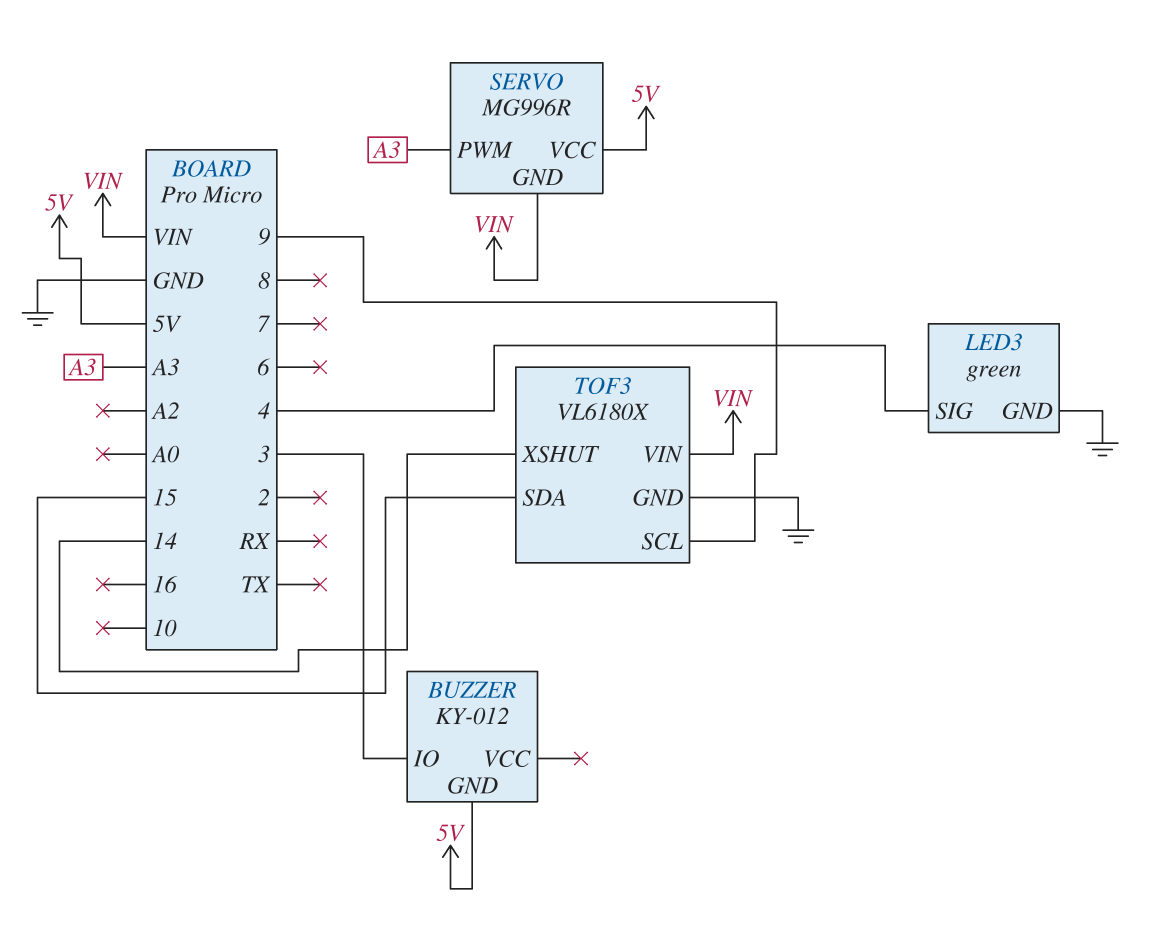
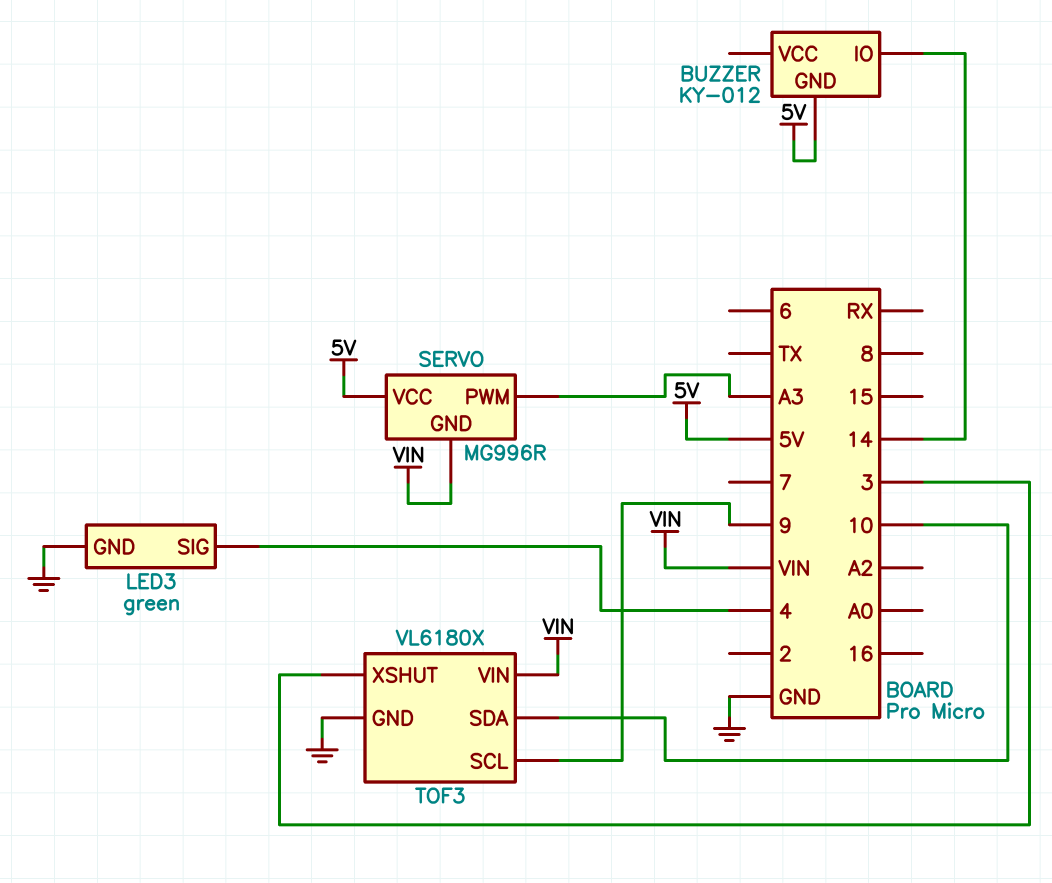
BUZZER pin IO: 3 -> 14
TOF3 pin SDA: 15 -> 10
TOF3 pin XSHUT: 14 -> 3

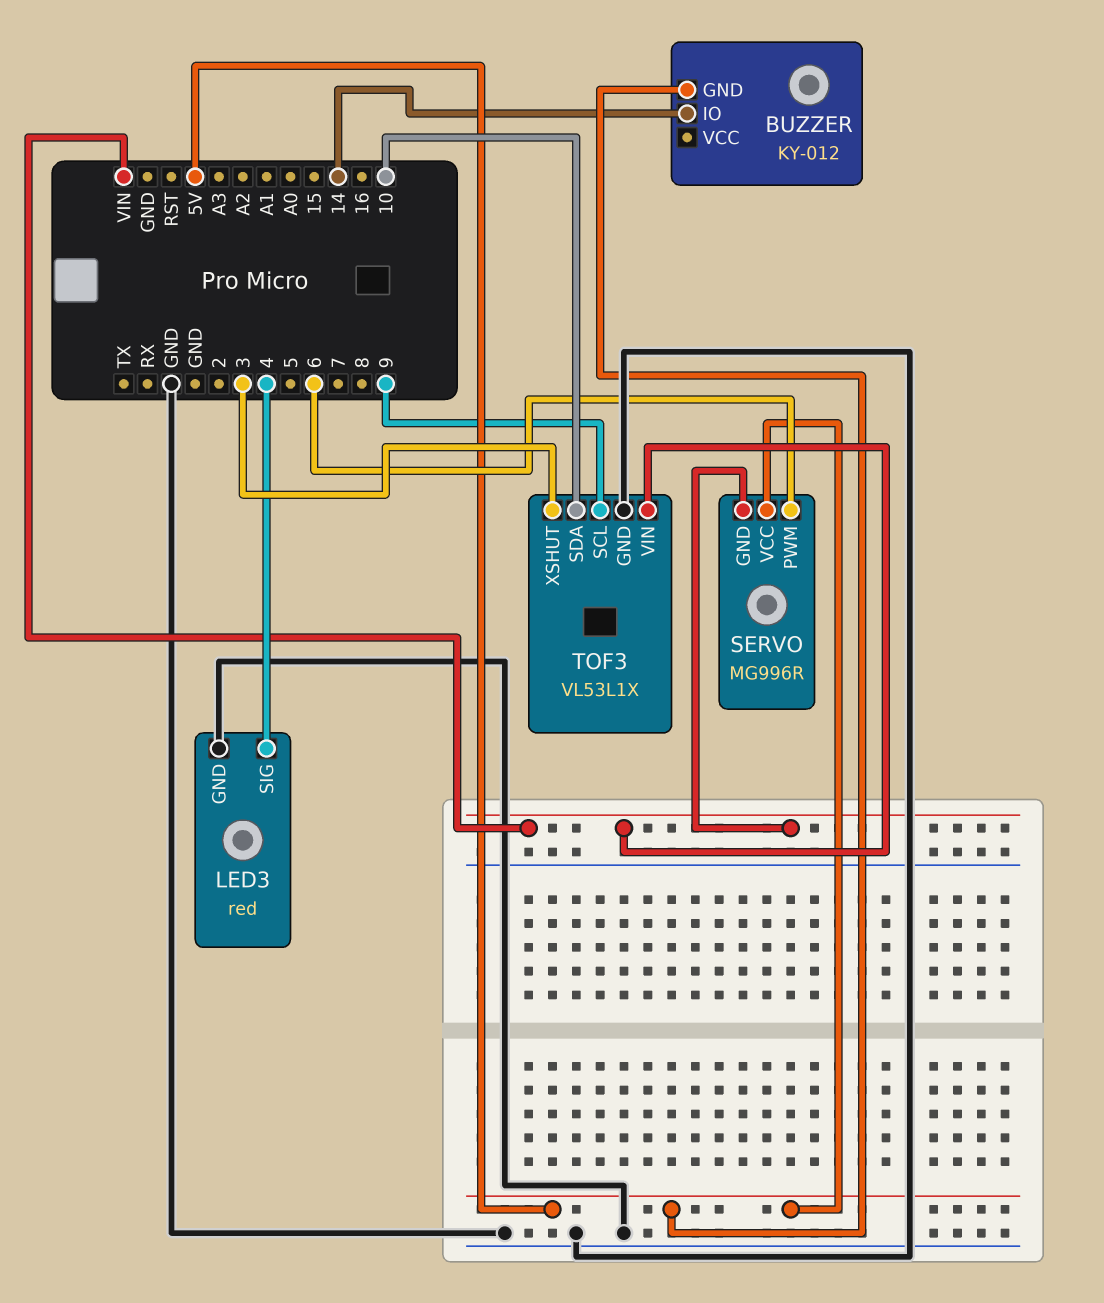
LED3: green -> red
SERVO pin PWM: A3 -> 6
TOF3: VL6180X -> VL53L1X

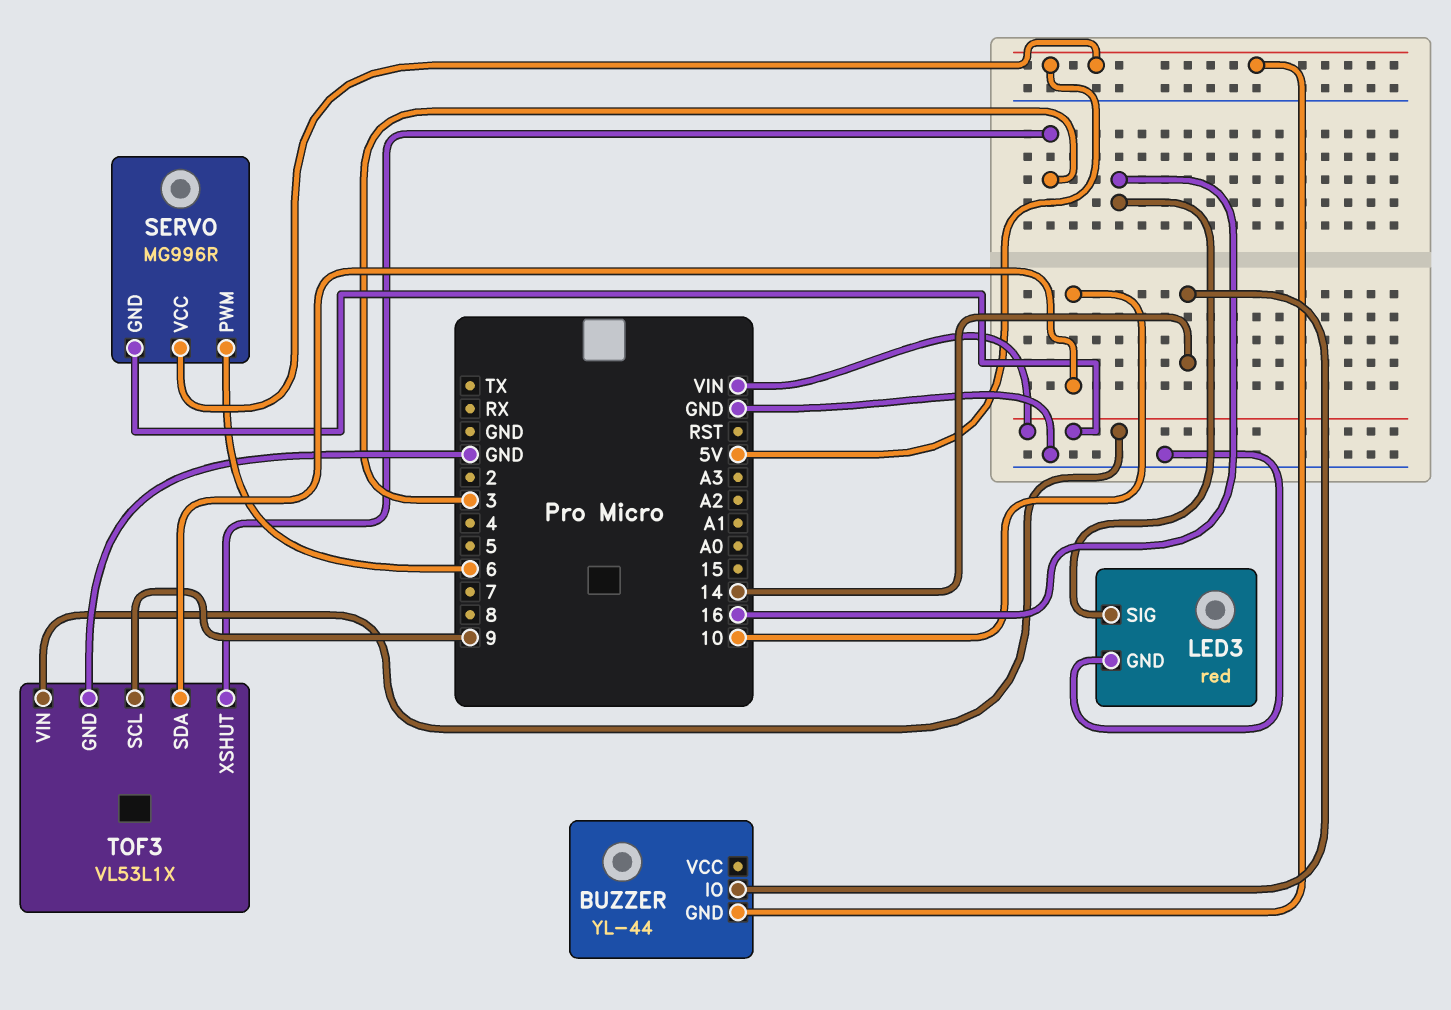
BUZZER: KY-012 -> YL-44
LED3 pin SIG: 4 -> 16

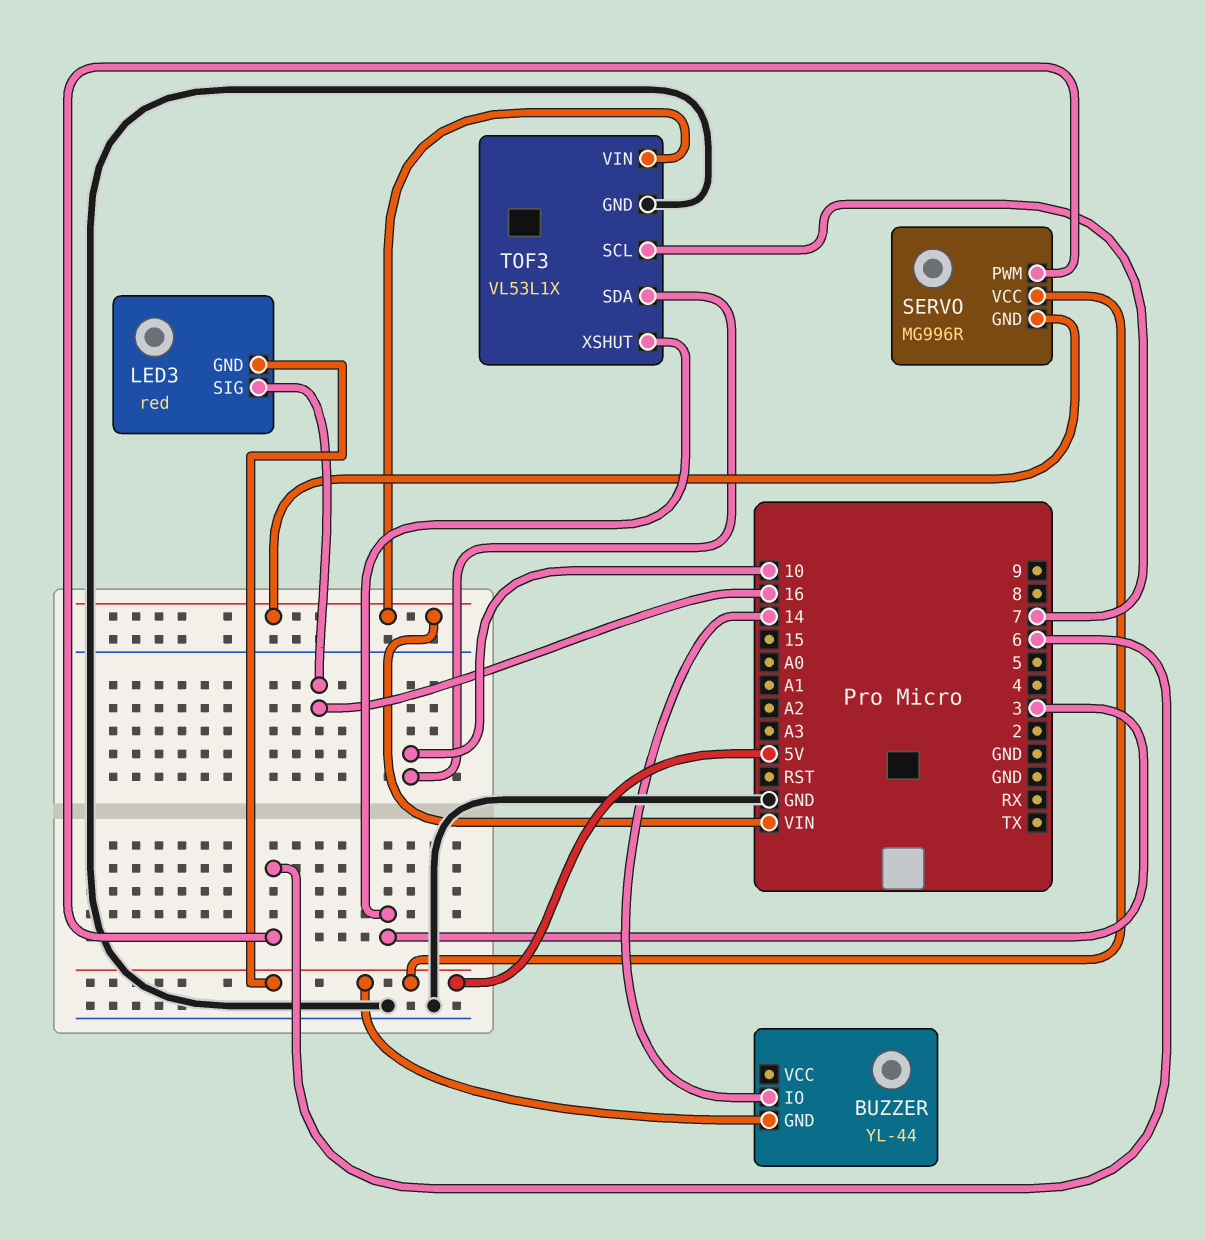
LED3 pin GND: GND -> 5V
TOF3 pin SCL: 9 -> 7

